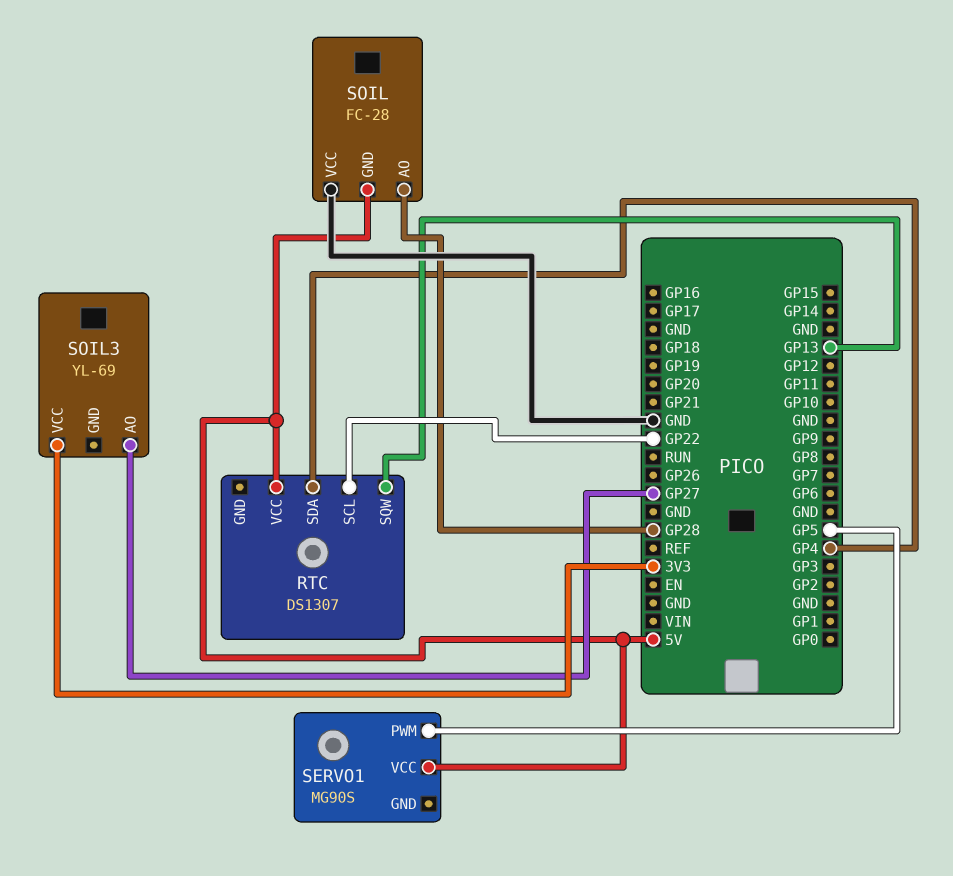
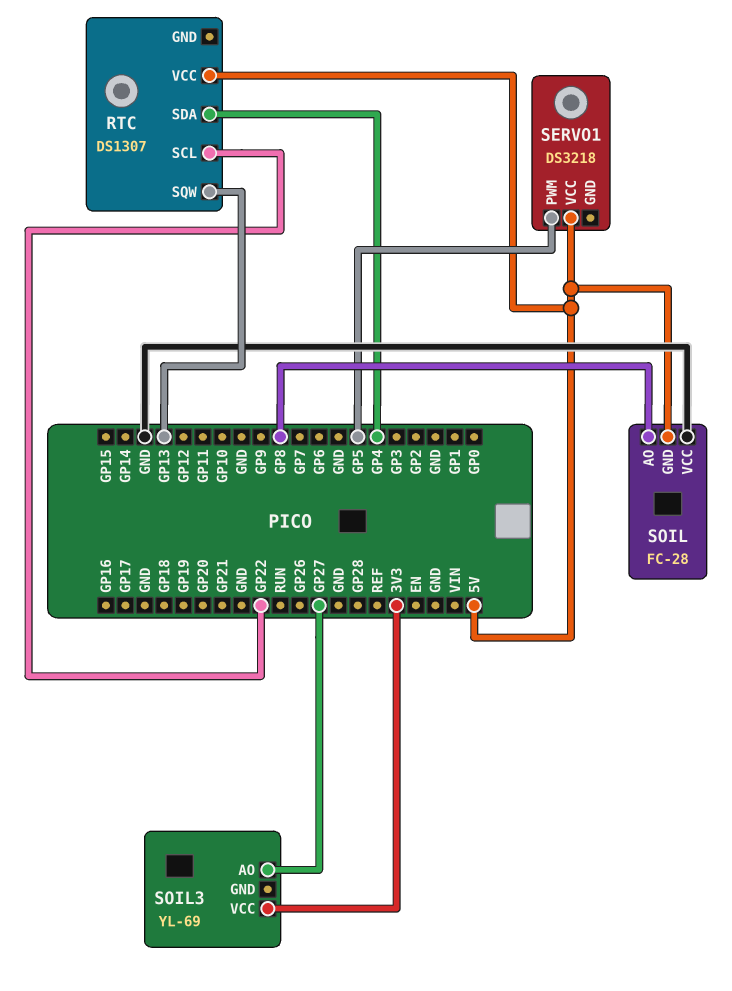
SERVO1: MG90S -> DS3218
SOIL pin AO: GP28 -> GP8

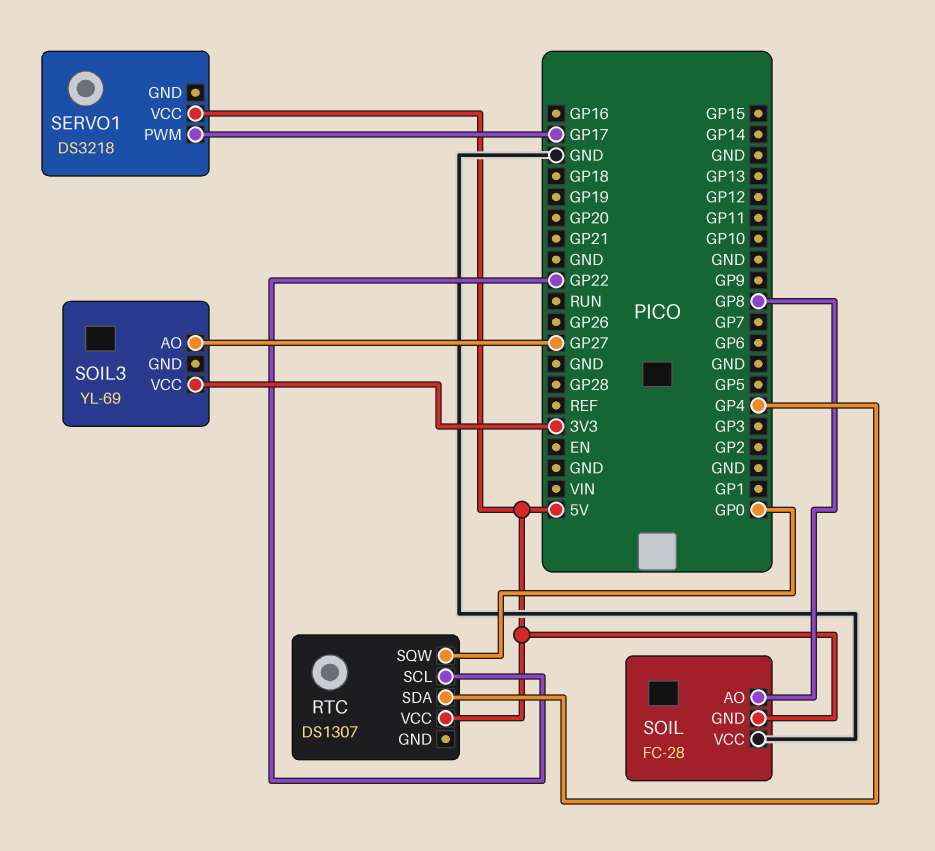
RTC pin SQW: GP13 -> GP0
SERVO1 pin PWM: GP5 -> GP17

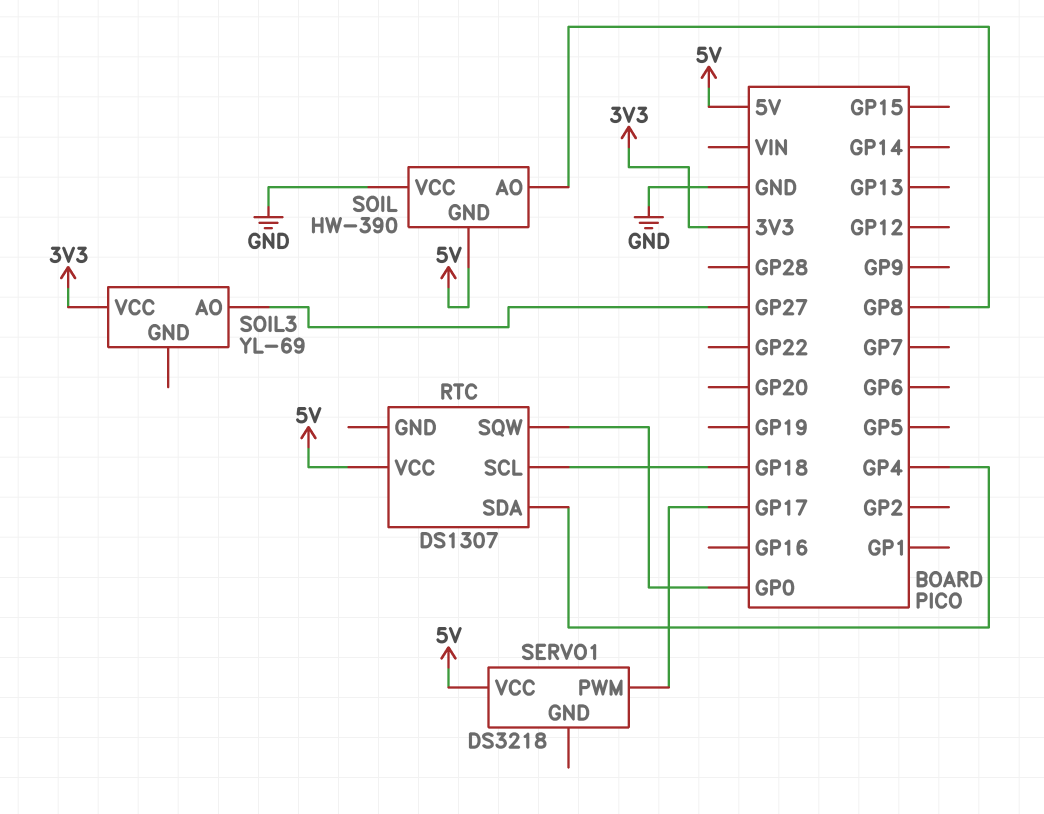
RTC pin SCL: GP22 -> GP18
SOIL: FC-28 -> HW-390

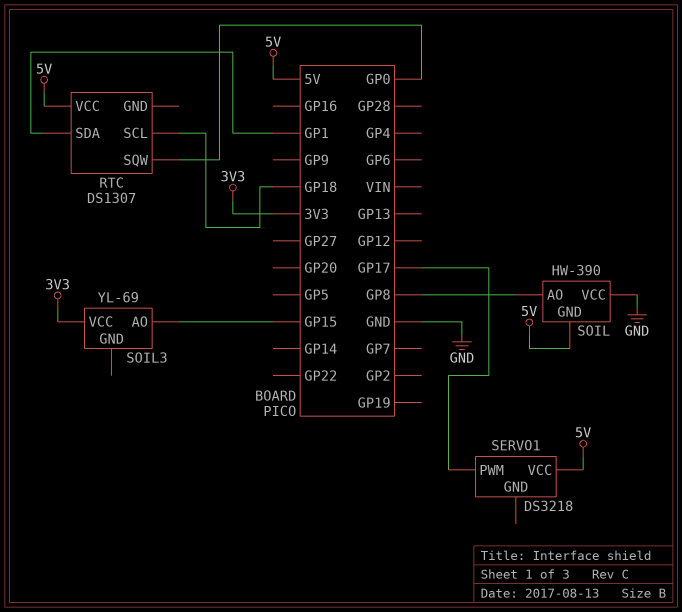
RTC pin SDA: GP4 -> GP1
SOIL3 pin AO: GP27 -> GP15

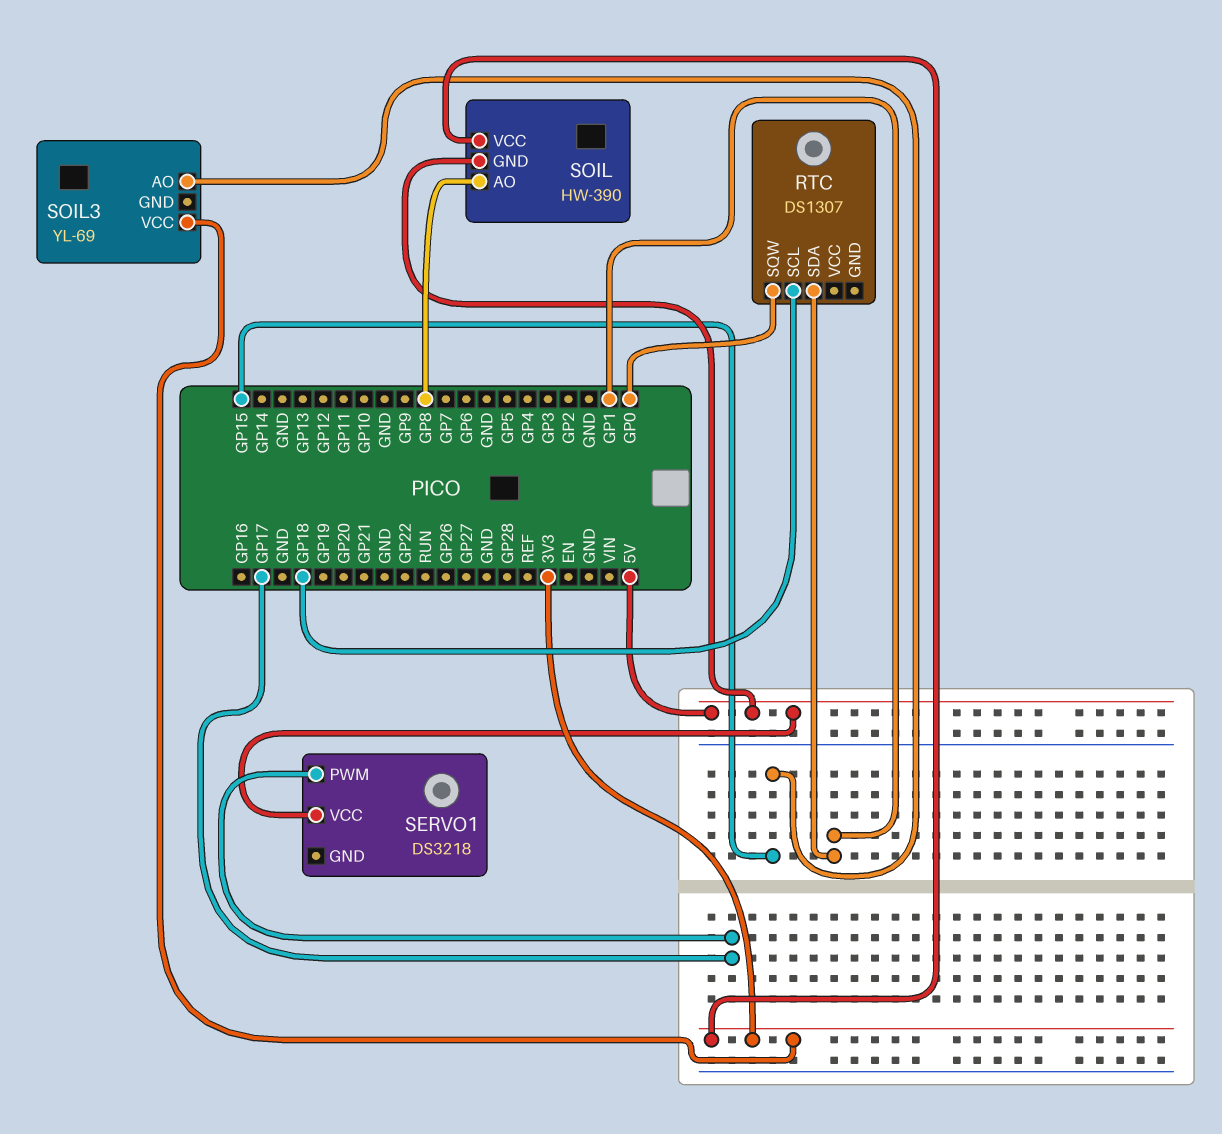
RTC pin VCC: 5V -> none
SOIL pin VCC: GND -> 3V3

